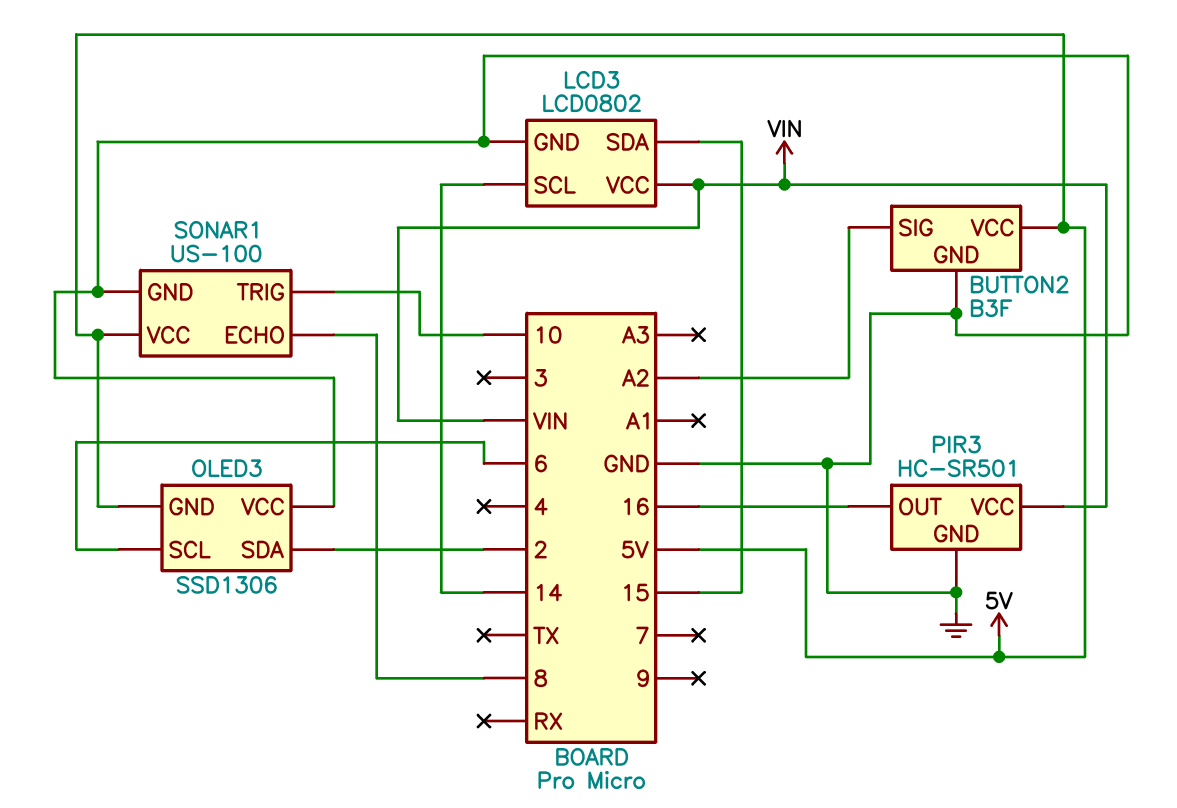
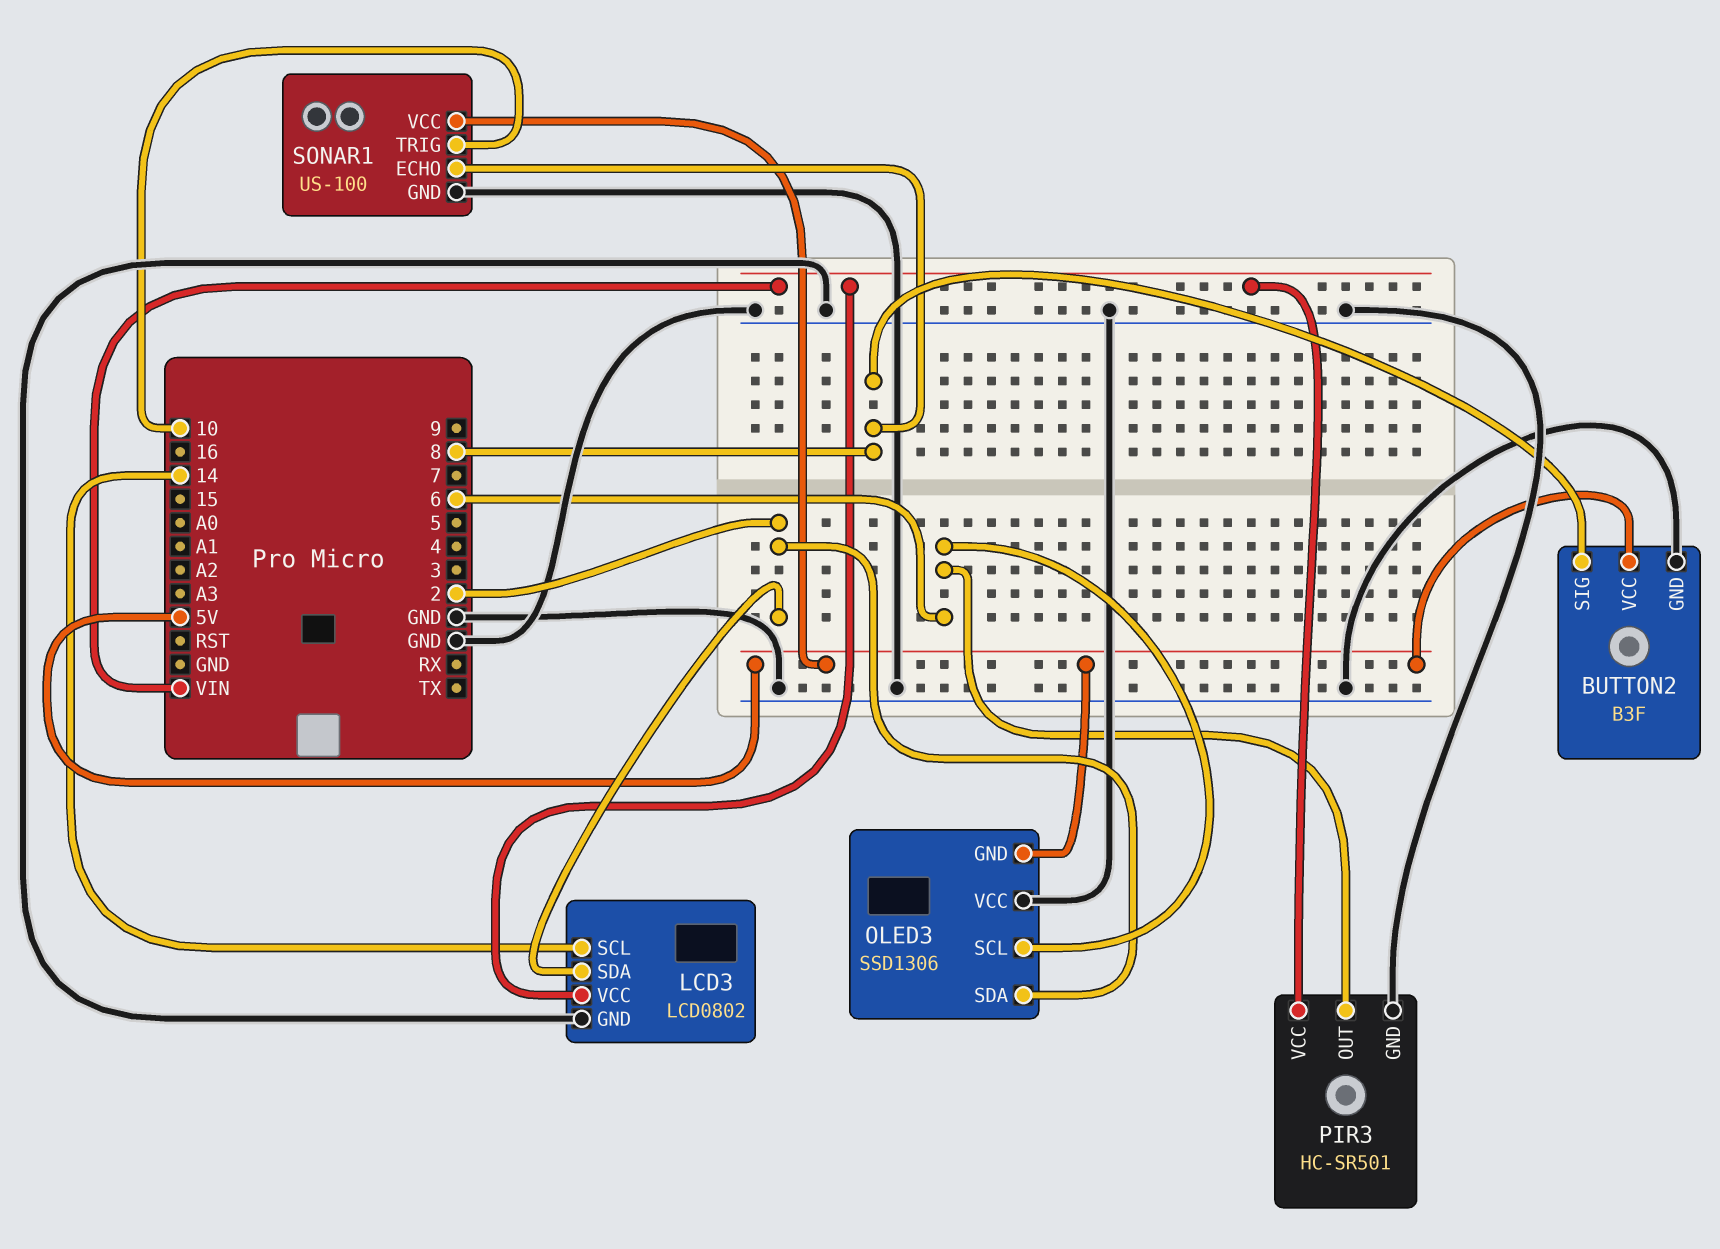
BUTTON2 pin SIG: A2 -> 8
LCD3 pin SDA: 15 -> 2
PIR3 pin OUT: 16 -> 6

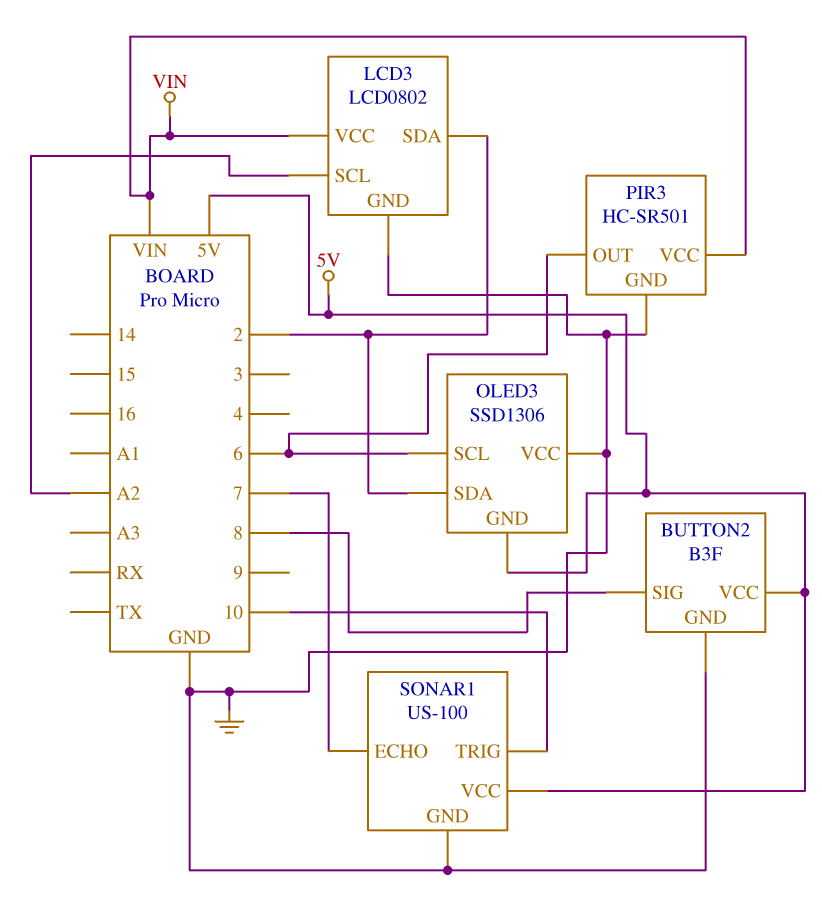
LCD3 pin SCL: 14 -> A2
SONAR1 pin ECHO: 8 -> 7

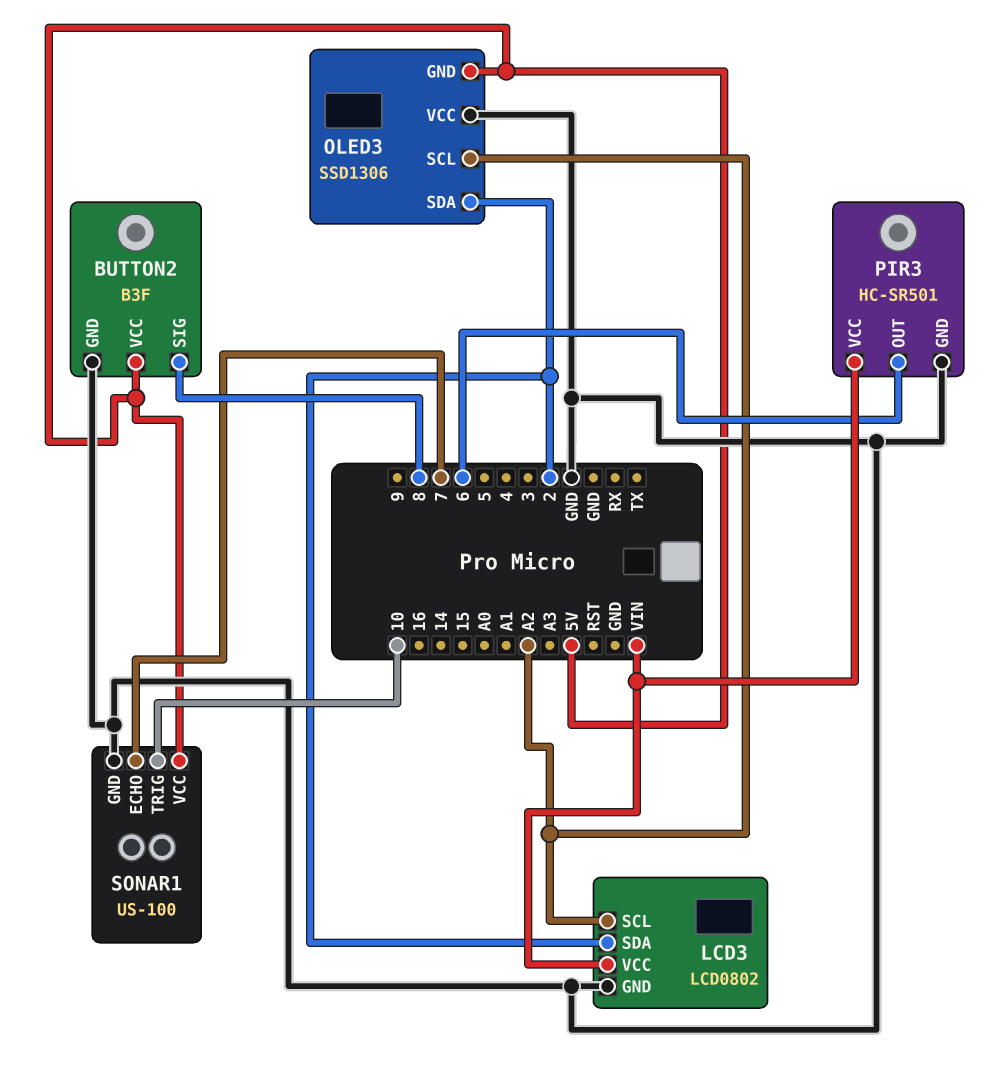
OLED3 pin SCL: 6 -> A2

